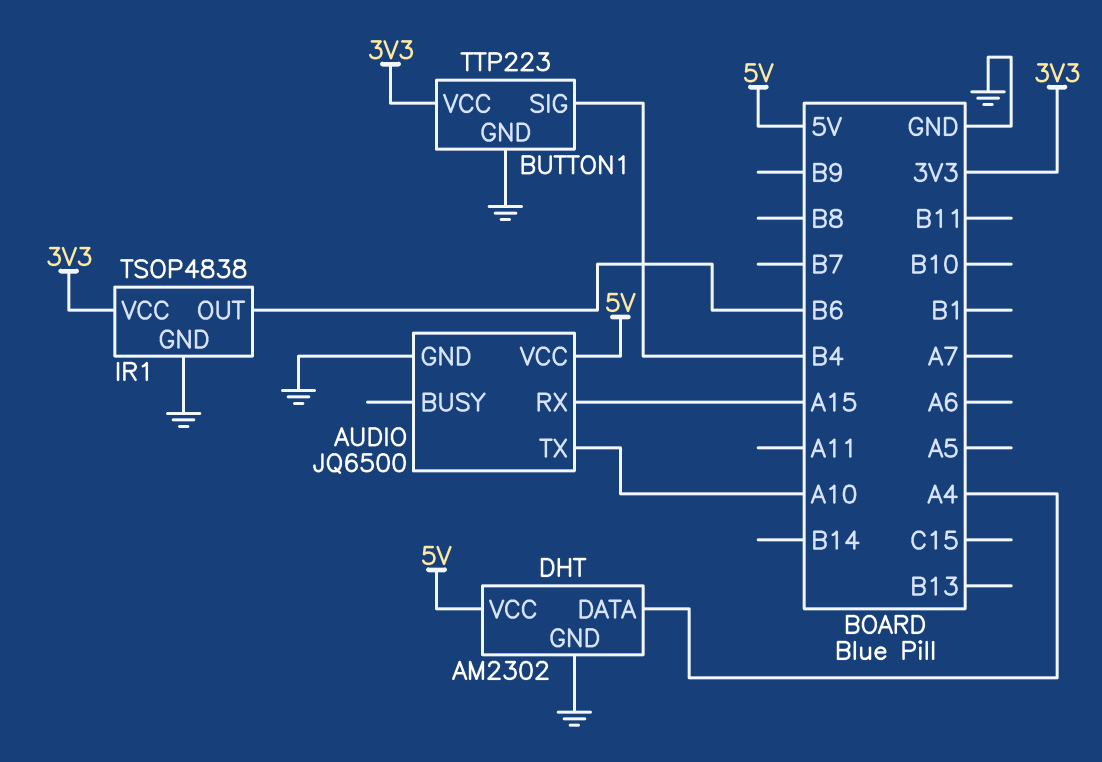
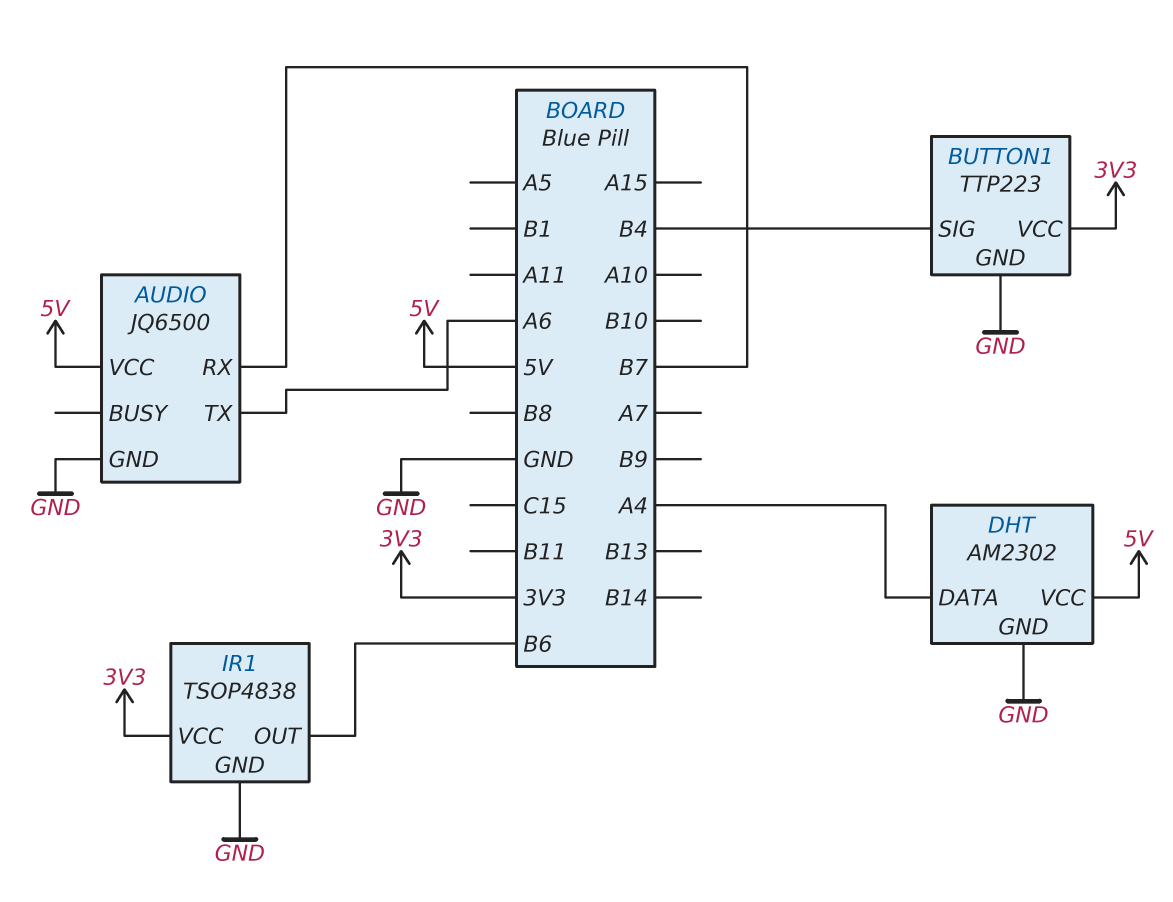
AUDIO pin RX: A15 -> B7
AUDIO pin TX: A10 -> A6

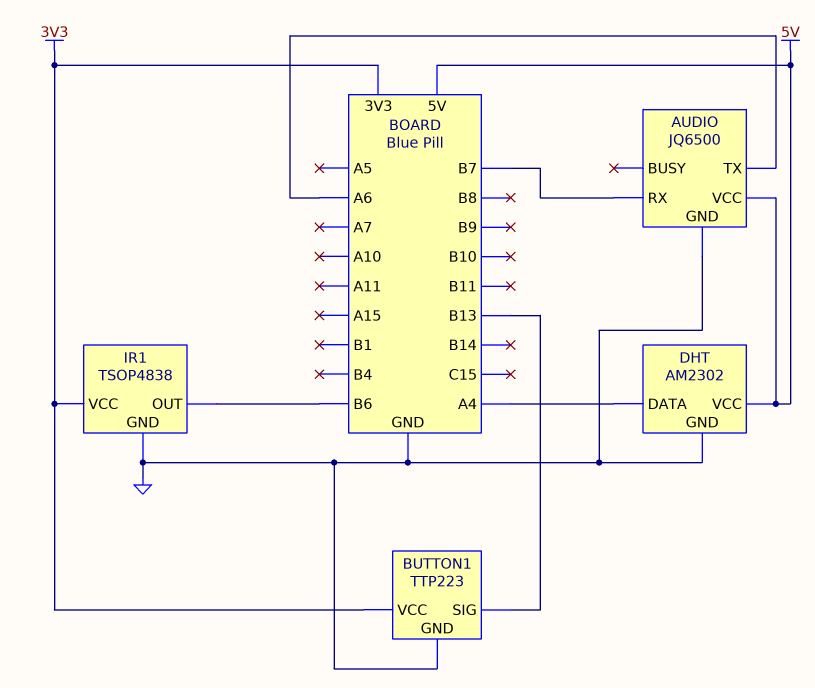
BUTTON1 pin SIG: B4 -> B13

